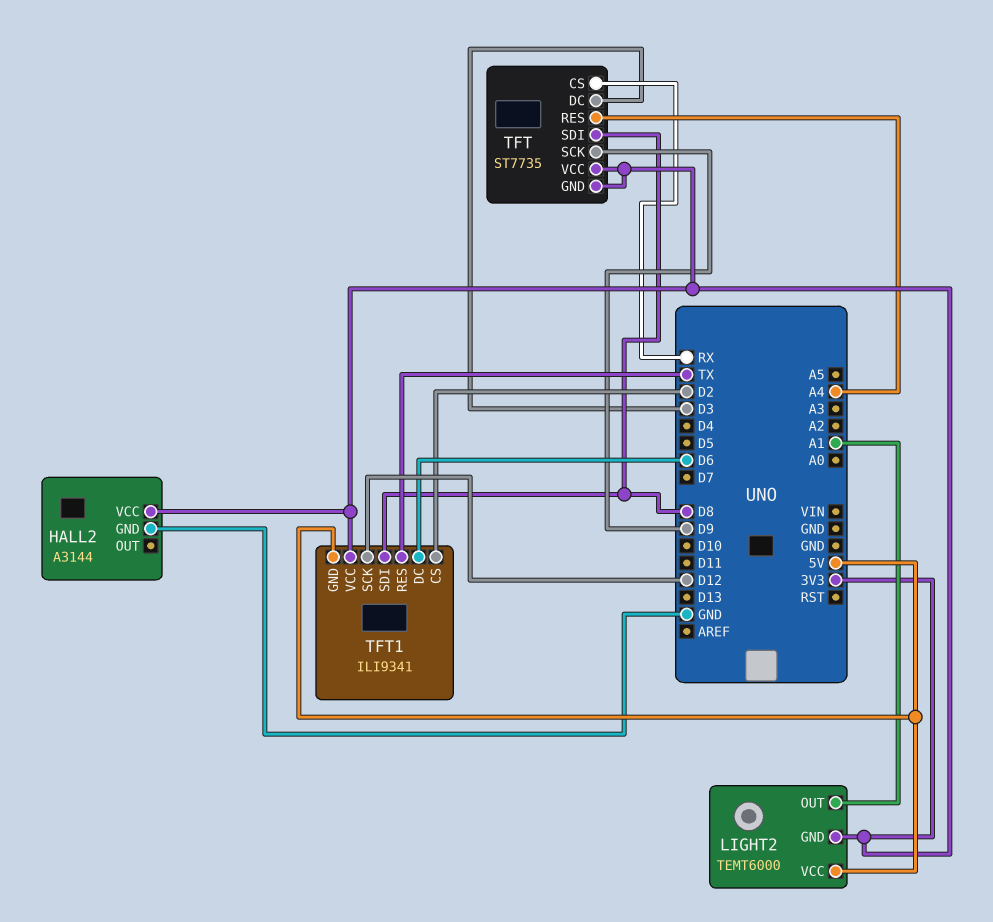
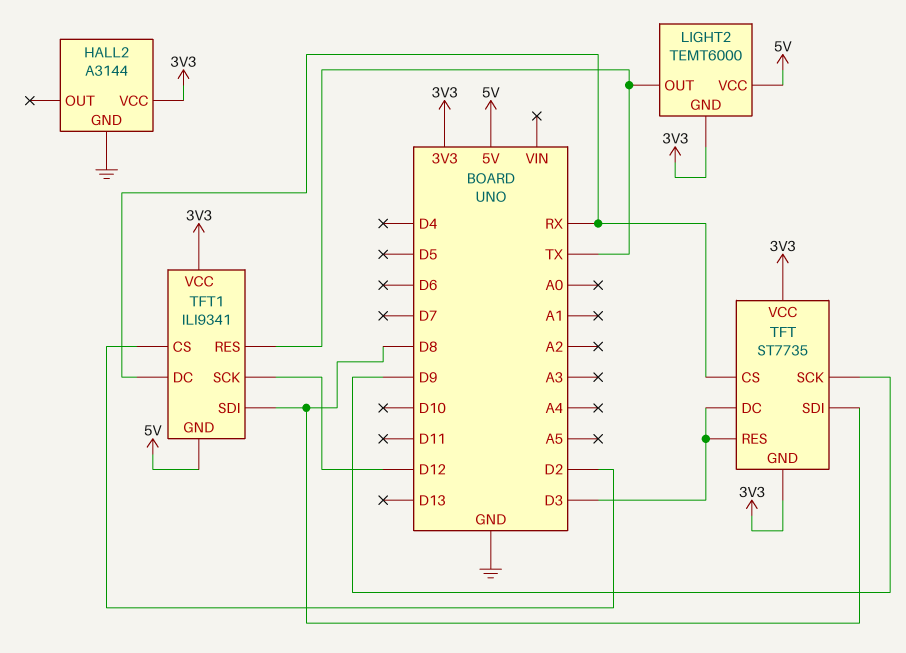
LIGHT2 pin OUT: A1 -> TX
TFT pin RES: A4 -> D3
TFT1 pin DC: D6 -> RX

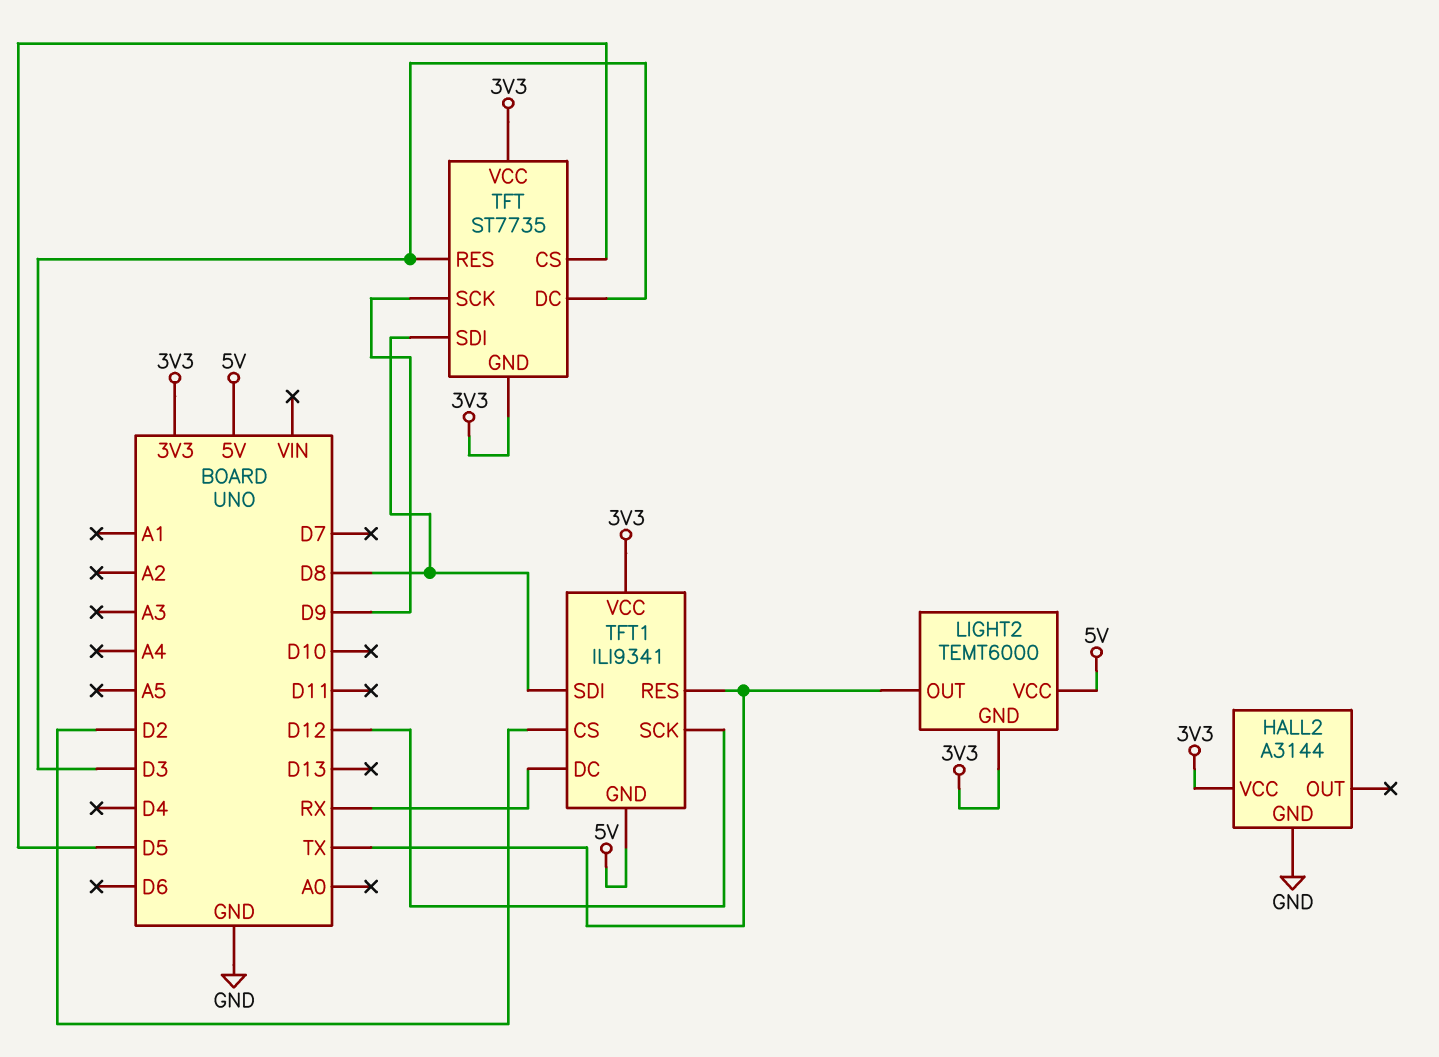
TFT pin CS: RX -> D5

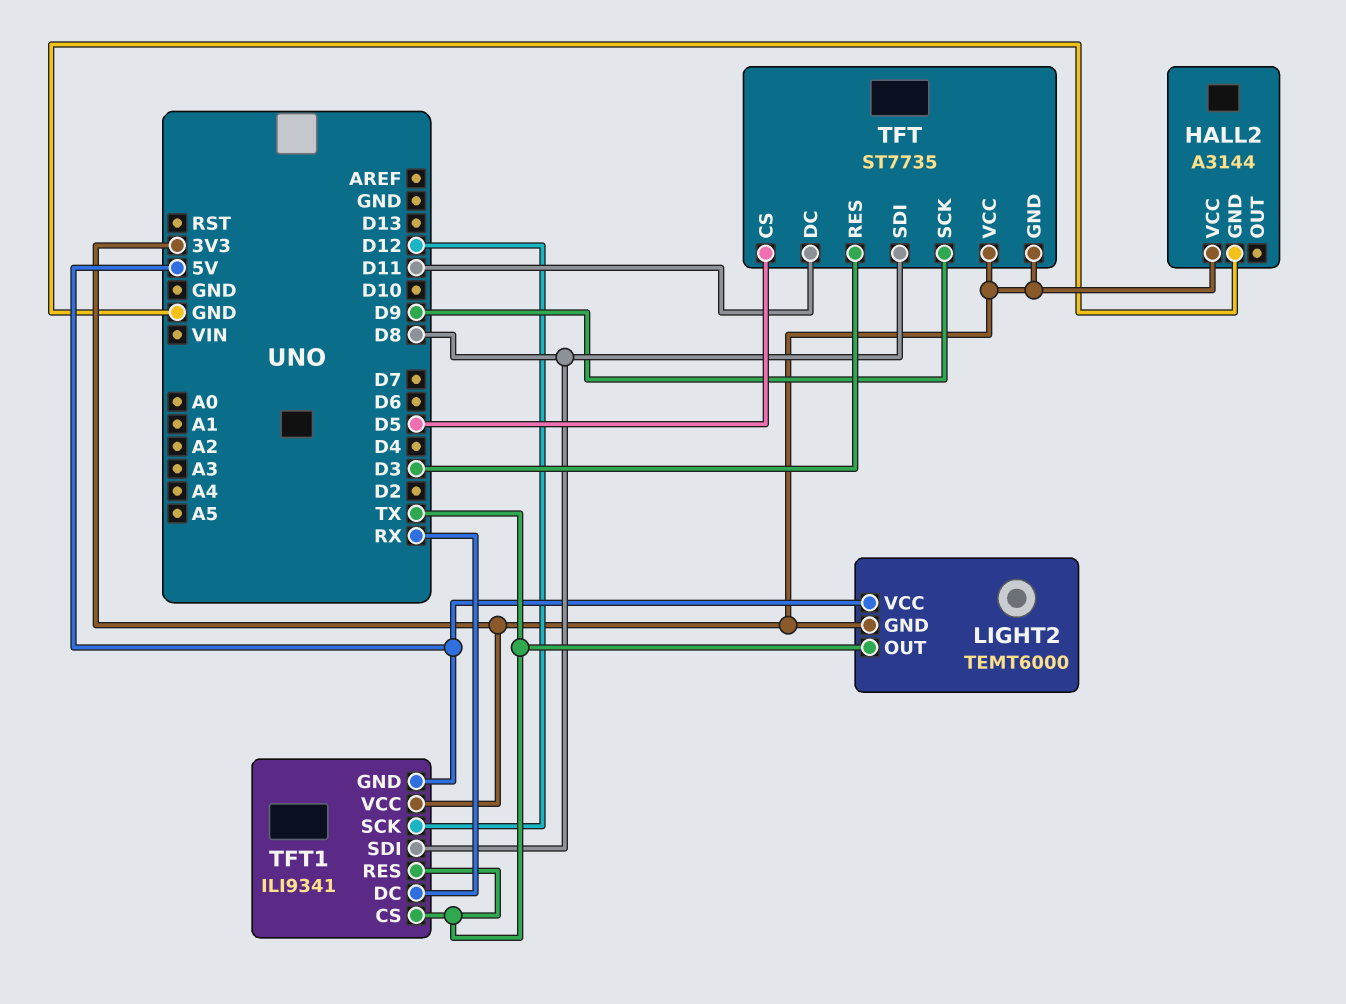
TFT pin DC: D3 -> D11
TFT1 pin CS: D2 -> TX

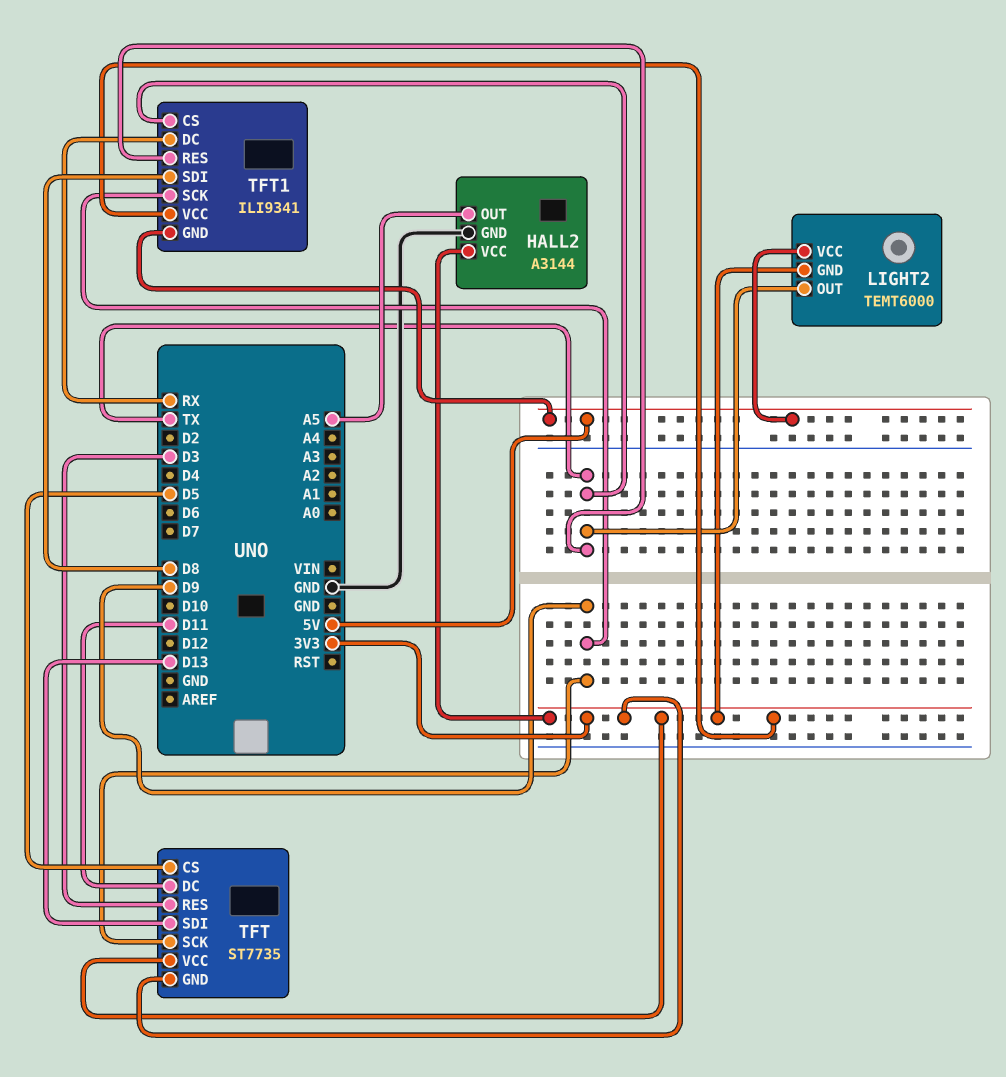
HALL2 pin OUT: none -> A5
TFT pin SDI: D8 -> D13
TFT1 pin SCK: D12 -> D9

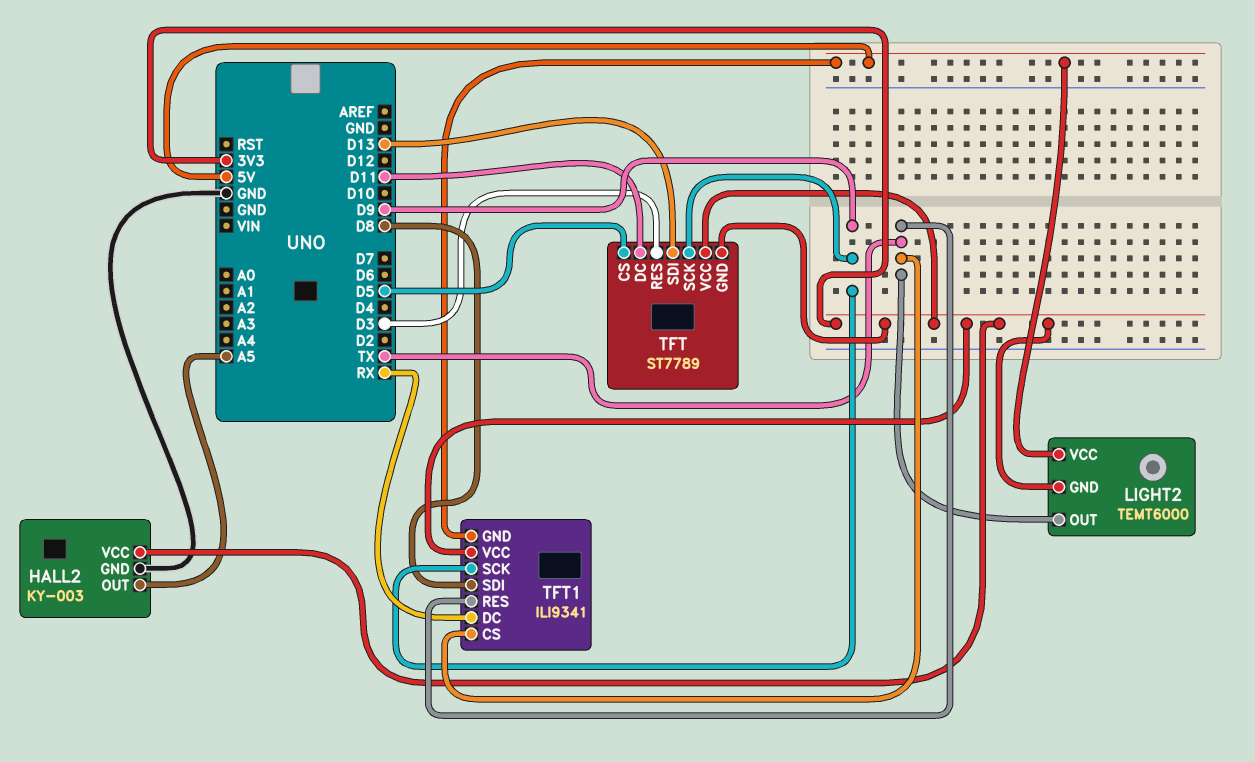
HALL2: A3144 -> KY-003
TFT: ST7735 -> ST7789

